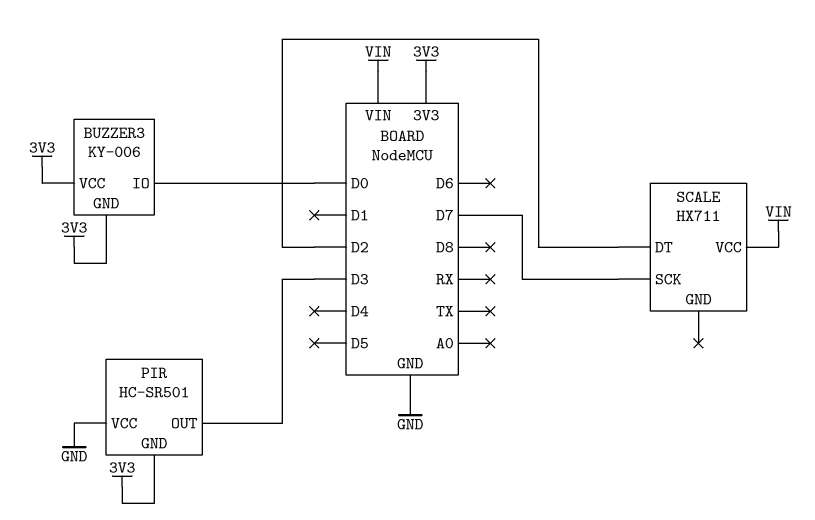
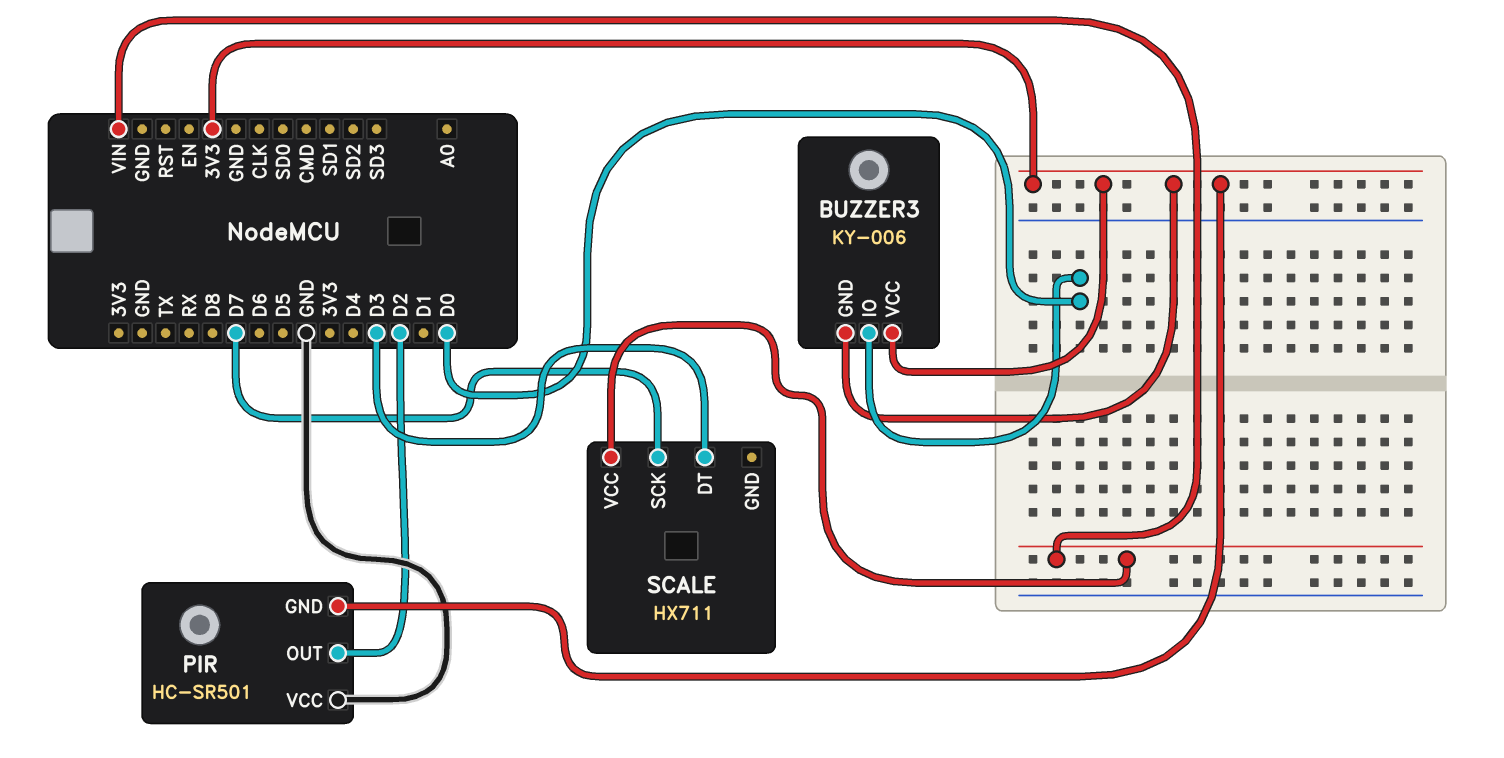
PIR pin OUT: D3 -> D2
SCALE pin DT: D2 -> D3

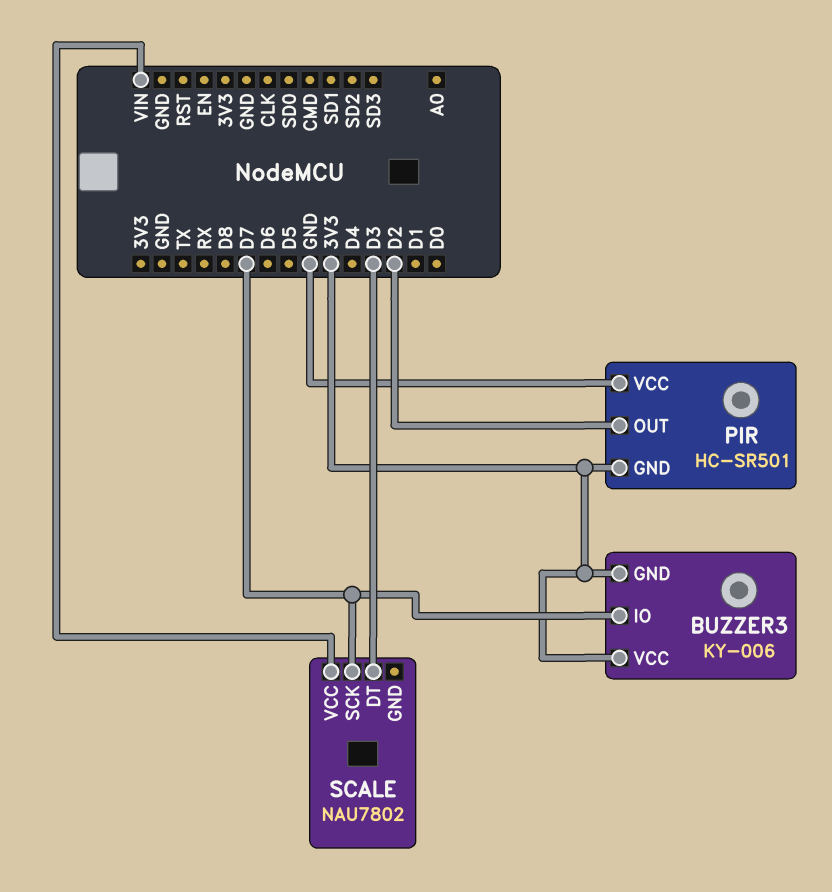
BUZZER3 pin IO: D0 -> D7
SCALE: HX711 -> NAU7802

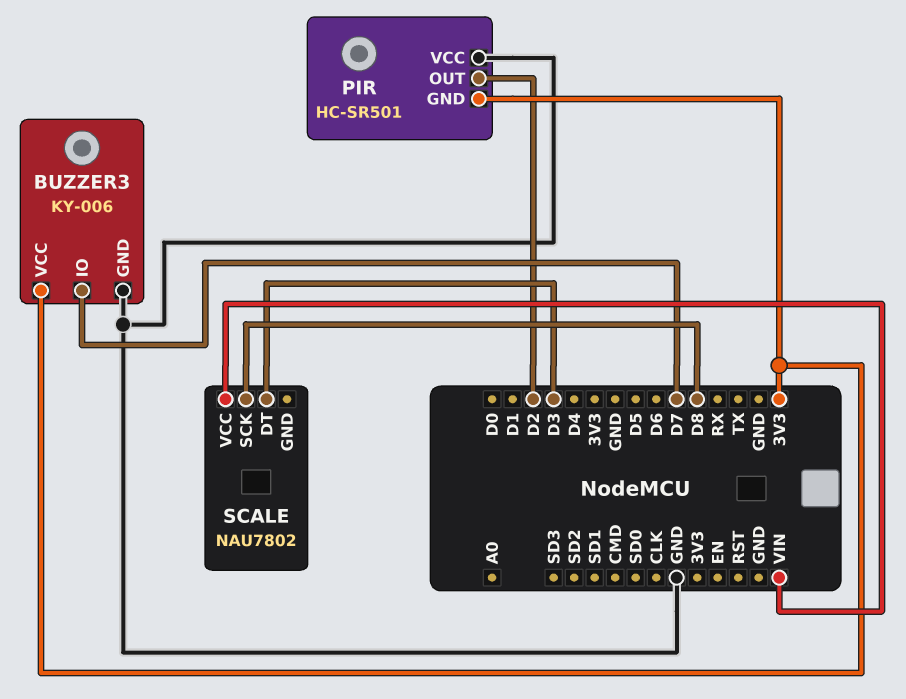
BUZZER3 pin GND: 3V3 -> GND
SCALE pin SCK: D7 -> D8

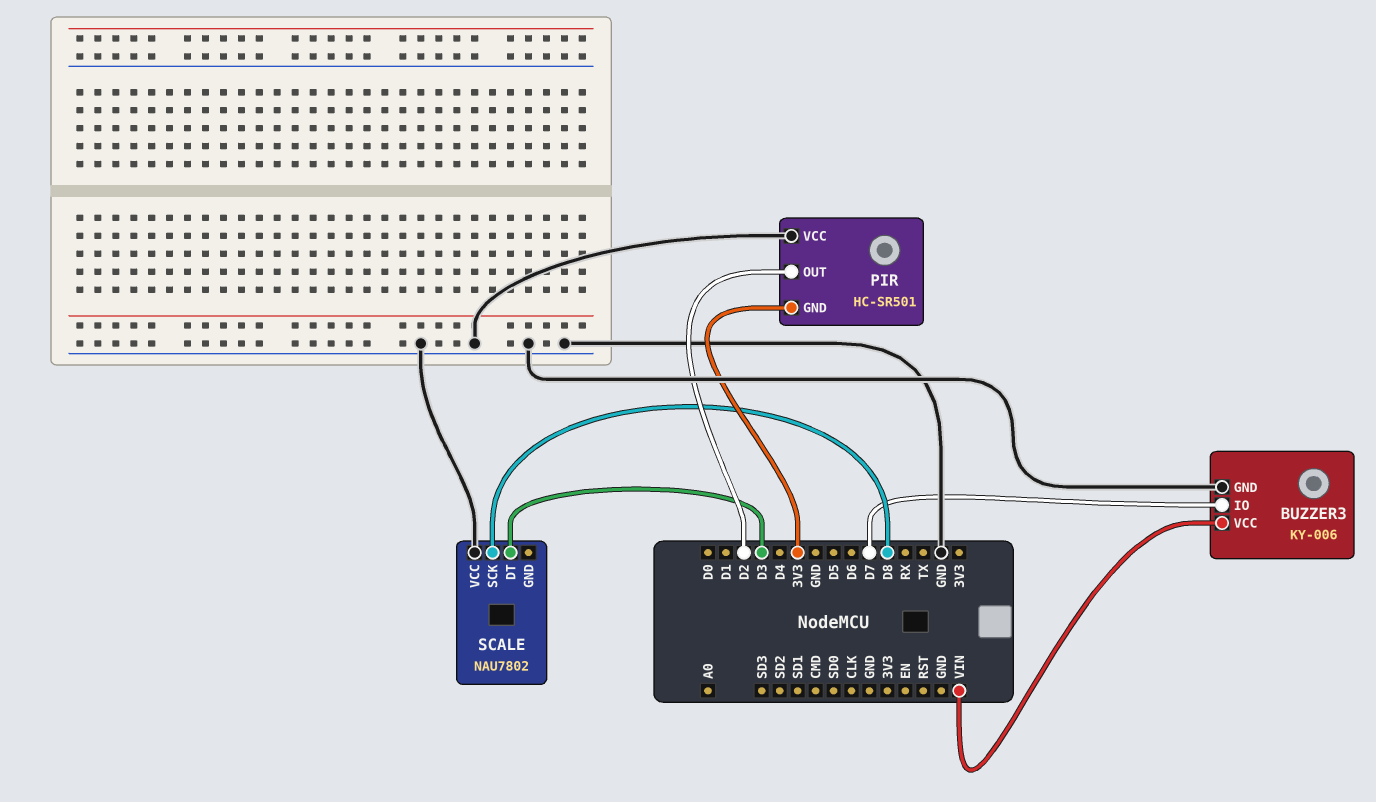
BUZZER3 pin VCC: 3V3 -> VIN
SCALE pin VCC: VIN -> GND

